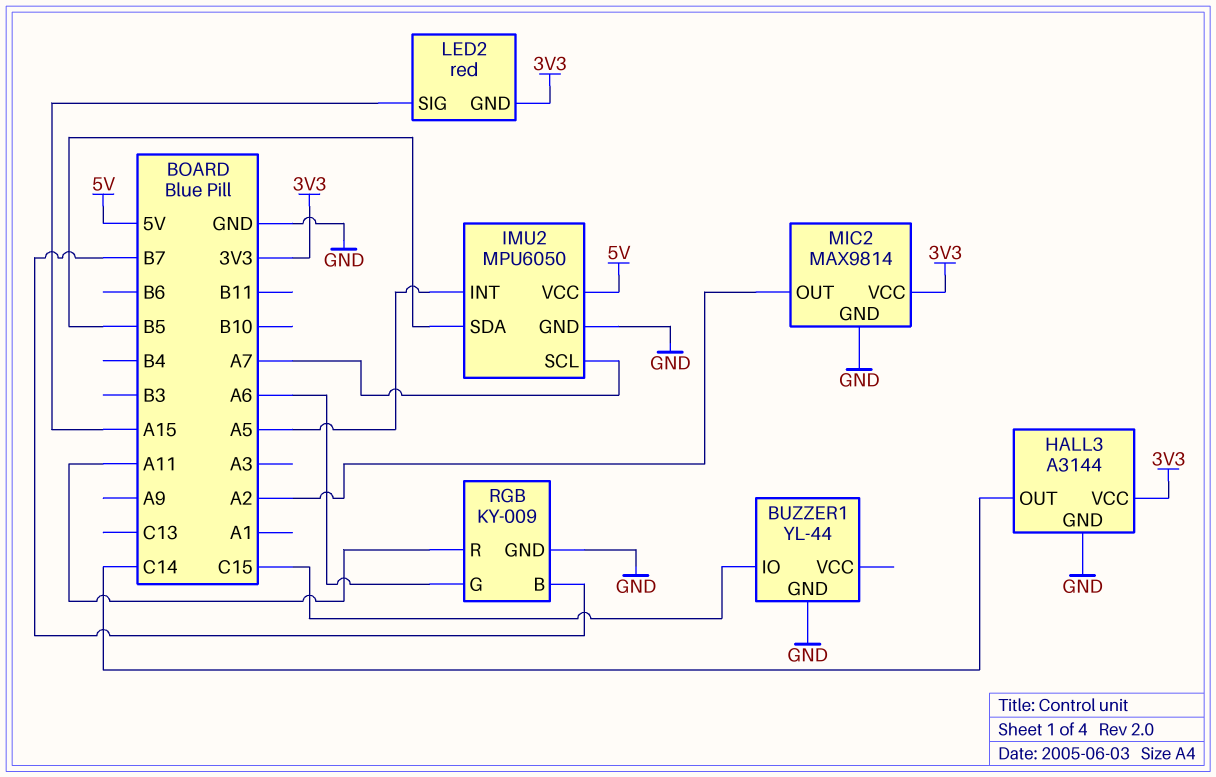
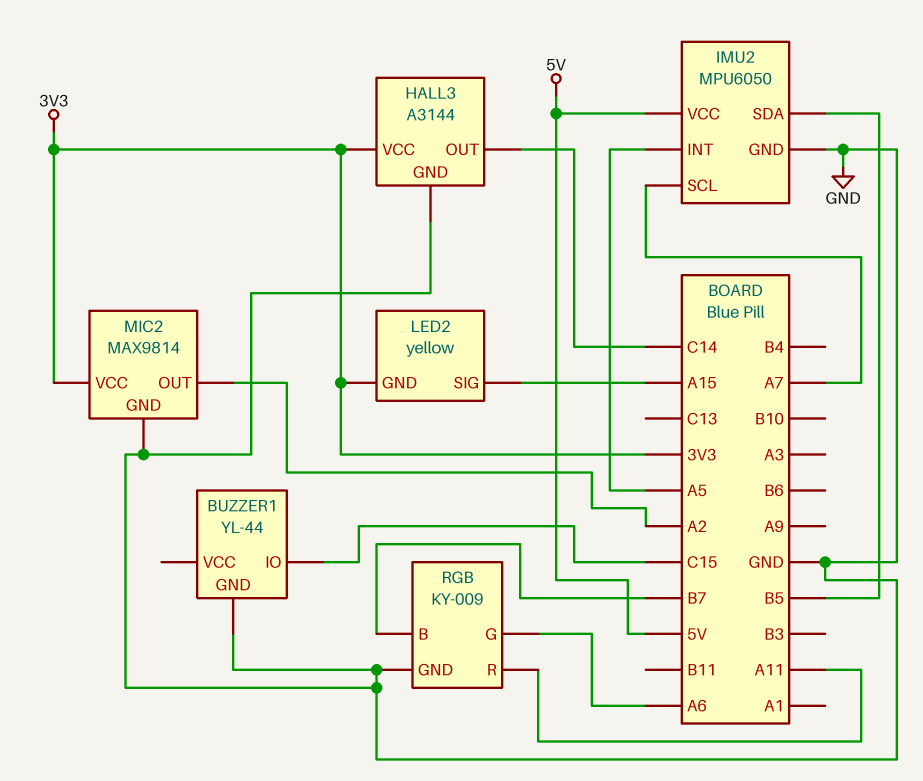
LED2: red -> yellow

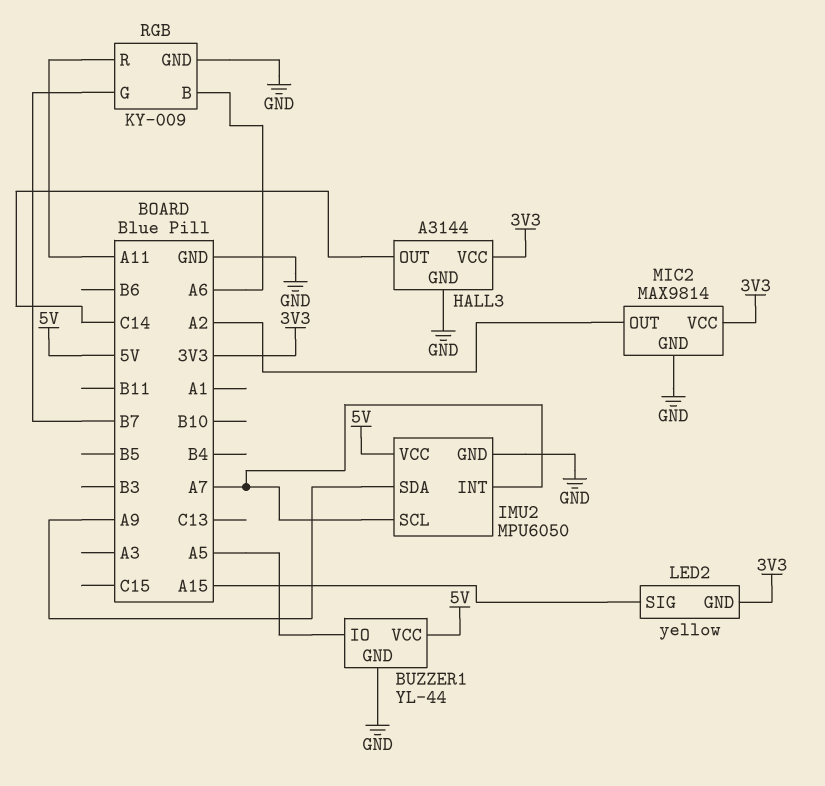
BUZZER1 pin IO: C15 -> A5
BUZZER1 pin VCC: none -> 5V
IMU2 pin INT: A5 -> A7
IMU2 pin SDA: B5 -> A9
RGB pin B: B7 -> A6
RGB pin G: A6 -> B7

